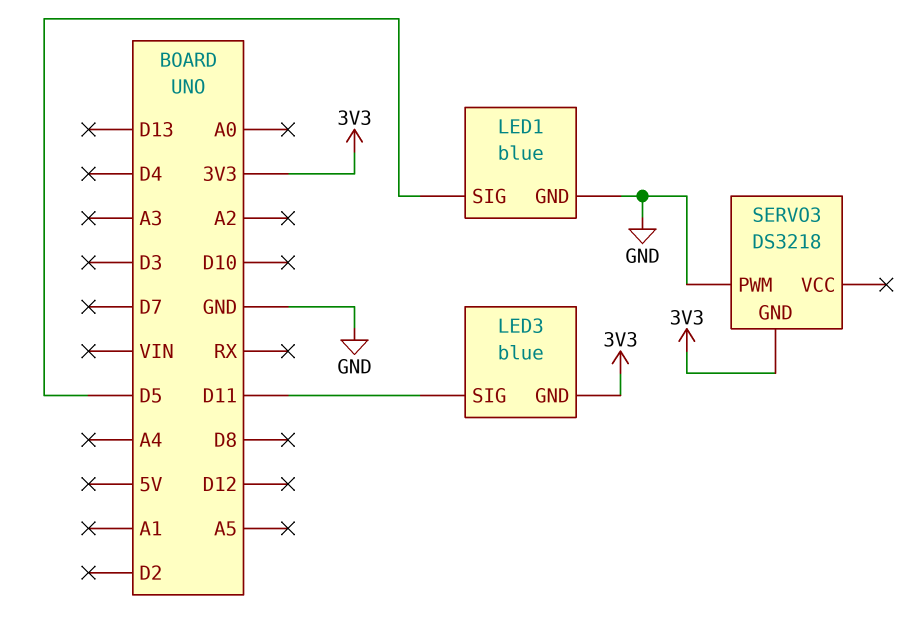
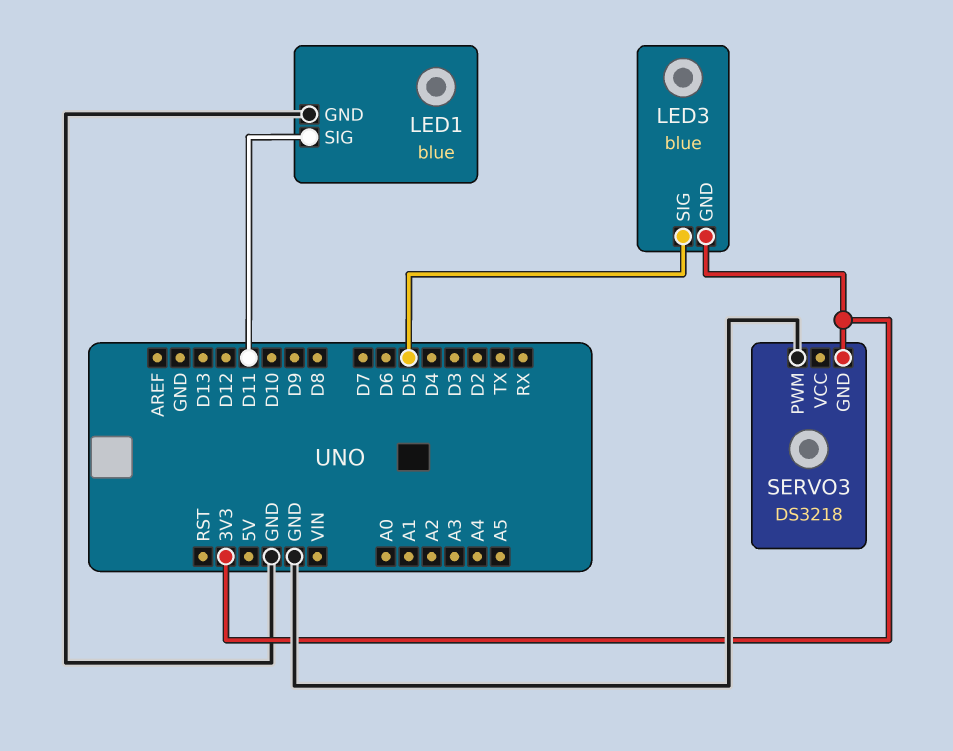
LED1 pin SIG: D5 -> D11
LED3 pin SIG: D11 -> D5

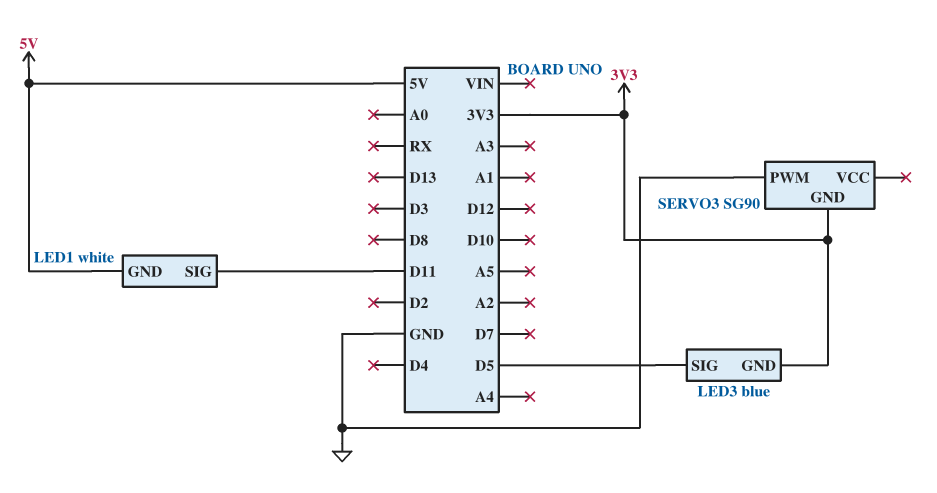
LED1: blue -> white
LED1 pin GND: GND -> 5V
SERVO3: DS3218 -> SG90

